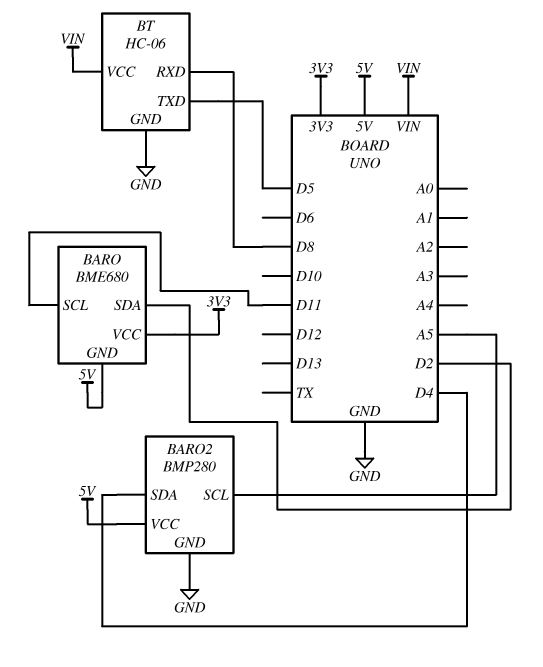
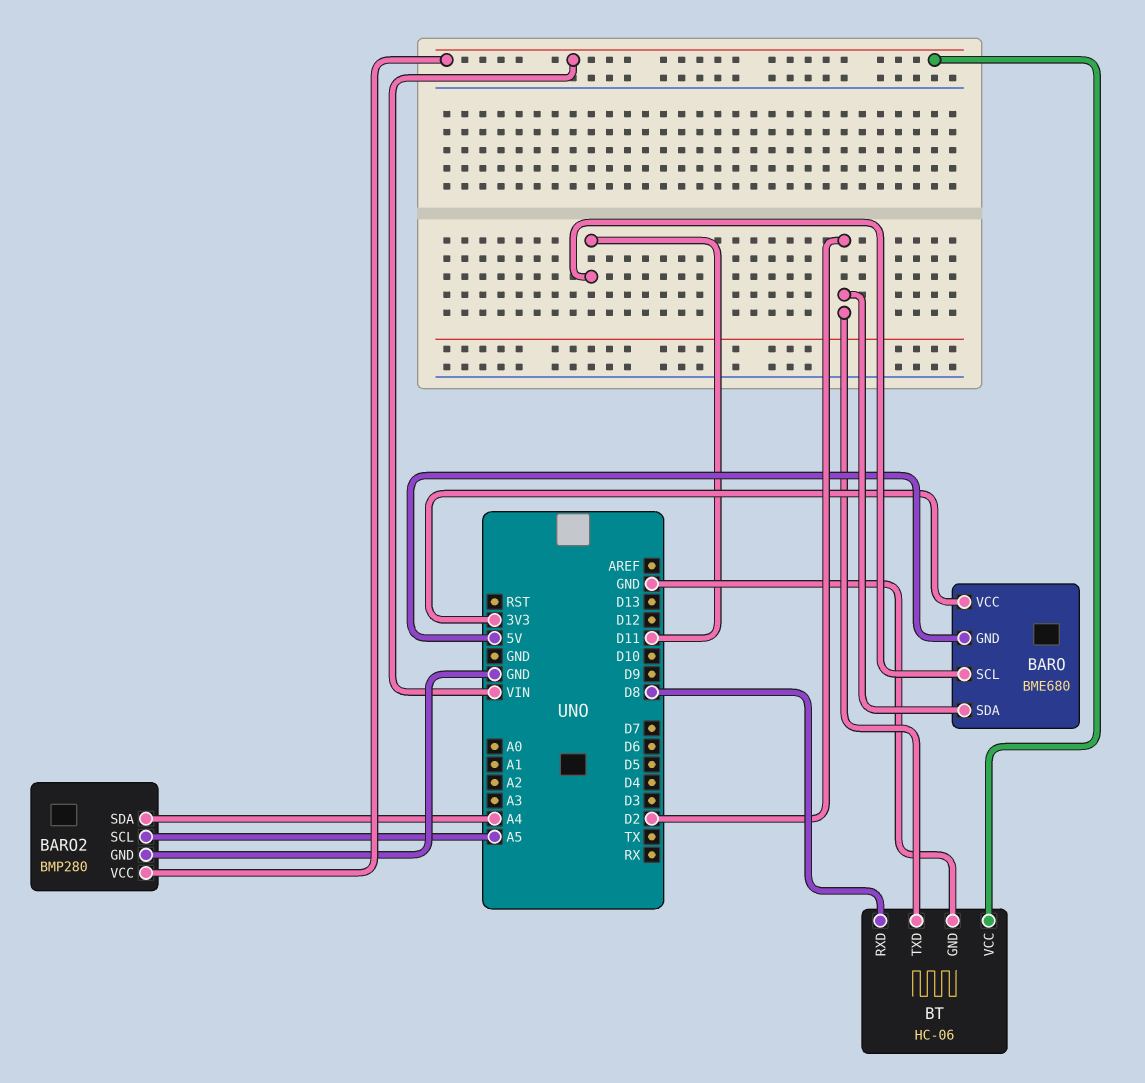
BARO2 pin SDA: D4 -> A4
BARO2 pin VCC: 5V -> VIN
BT pin TXD: D5 -> D2

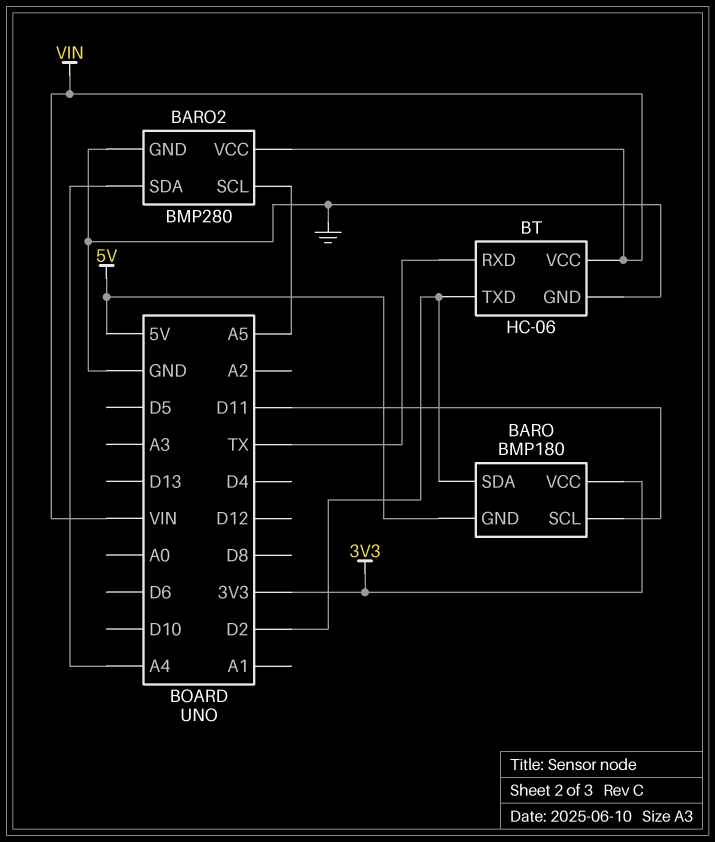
BARO: BME680 -> BMP180
BT pin RXD: D8 -> TX

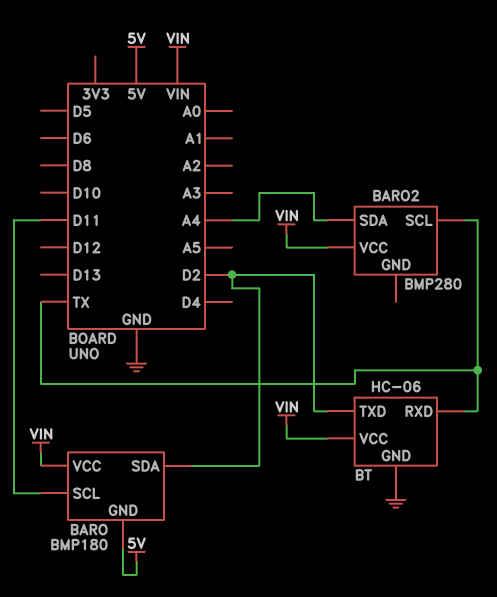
BARO pin VCC: 3V3 -> VIN
BARO2 pin GND: GND -> none
BARO2 pin SCL: A5 -> TX

